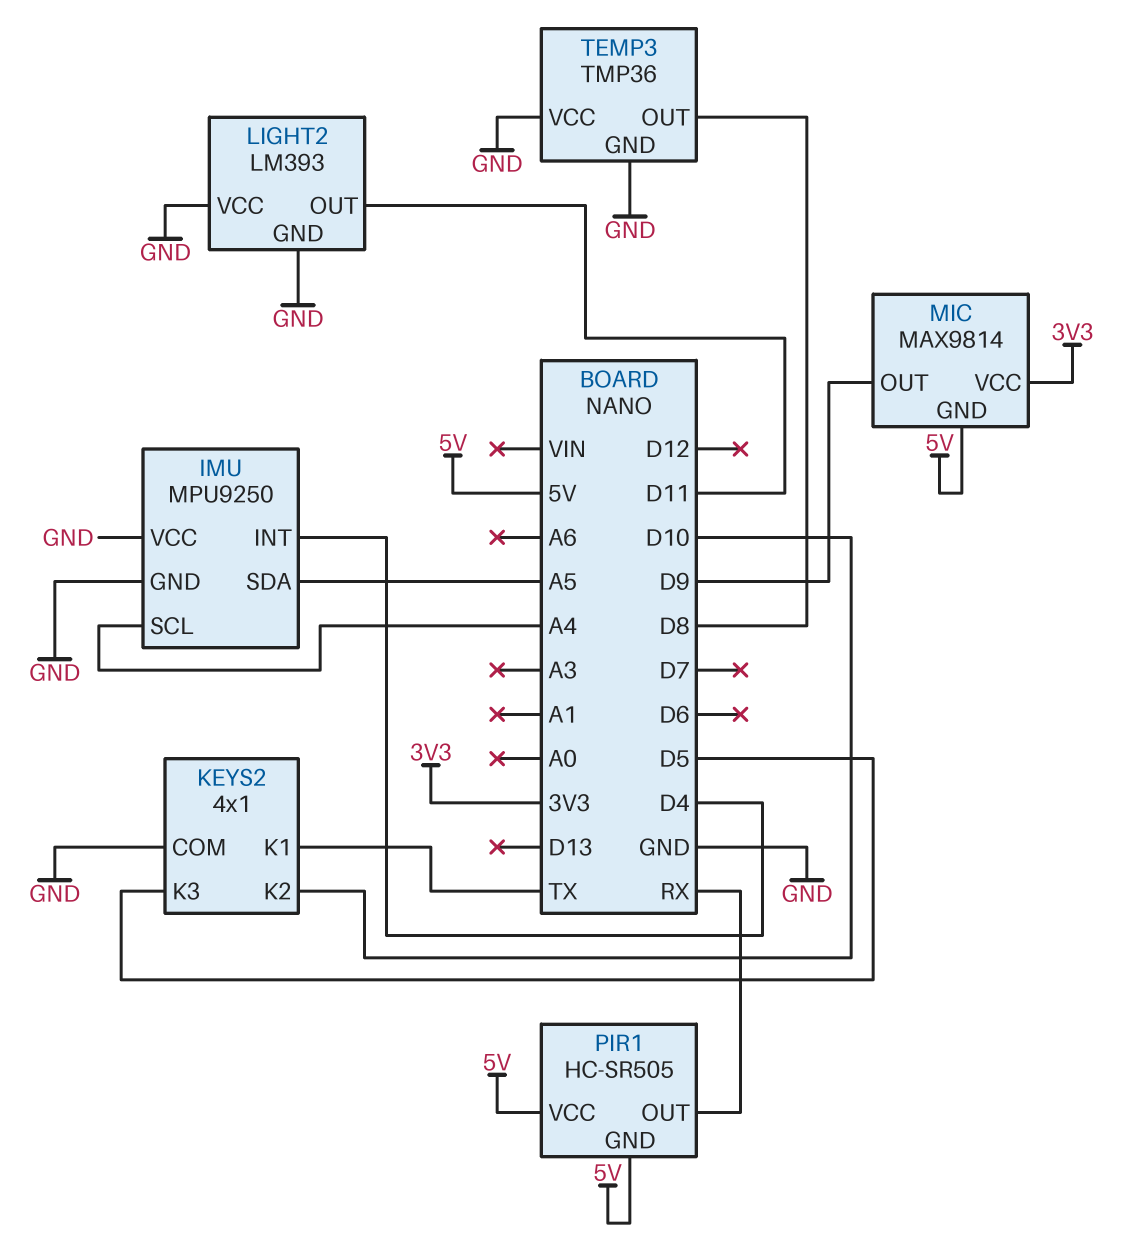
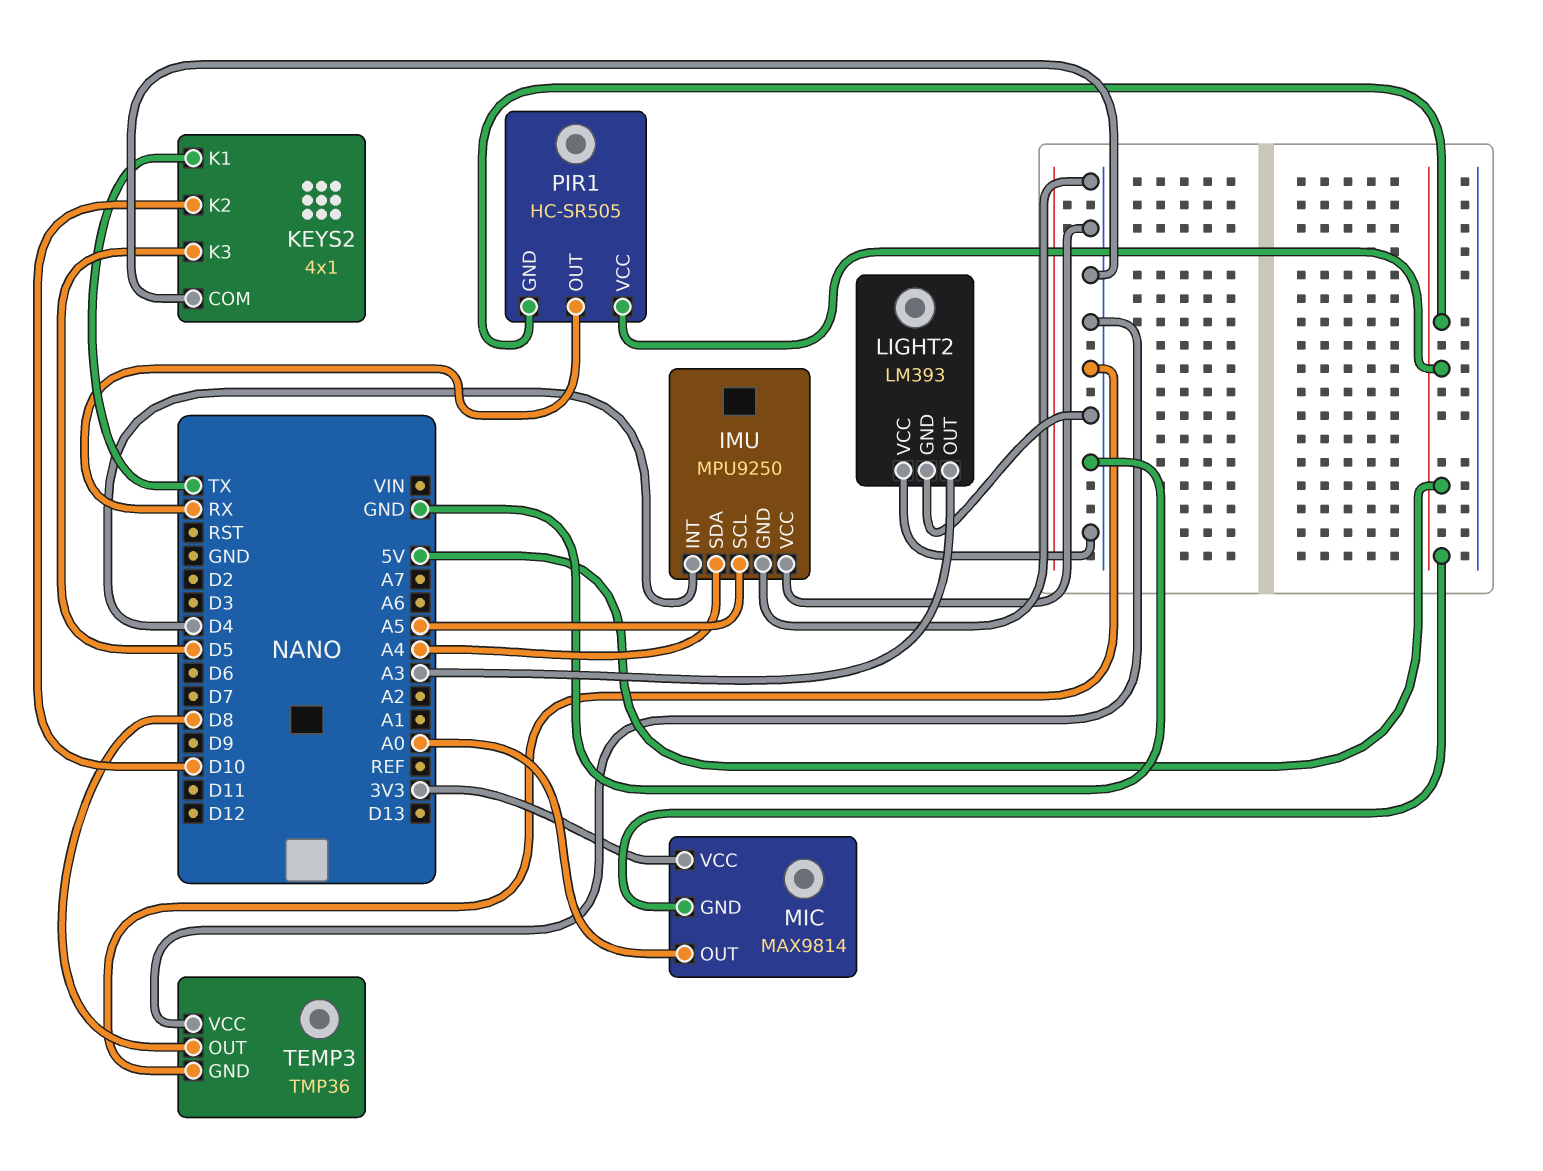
IMU pin SCL: A4 -> A5
IMU pin SDA: A5 -> A4
LIGHT2 pin OUT: D11 -> A3
MIC pin OUT: D9 -> A0

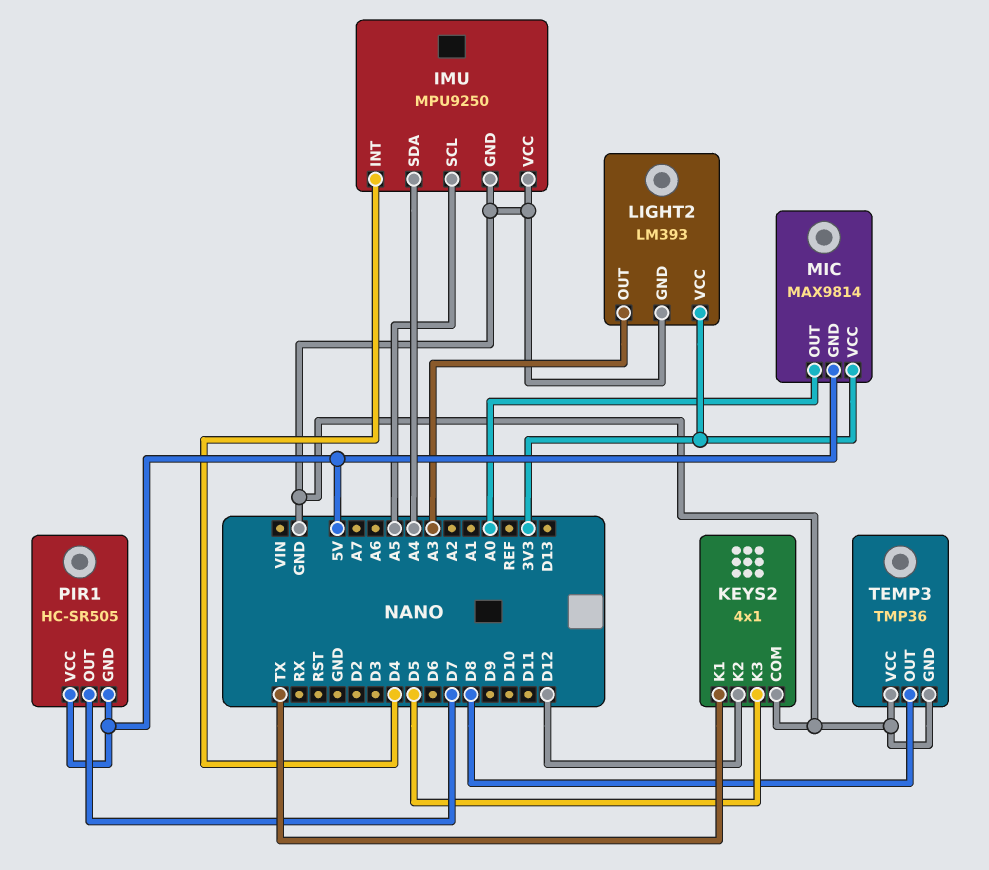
KEYS2 pin K2: D10 -> D12
LIGHT2 pin VCC: GND -> 3V3
PIR1 pin OUT: RX -> D7

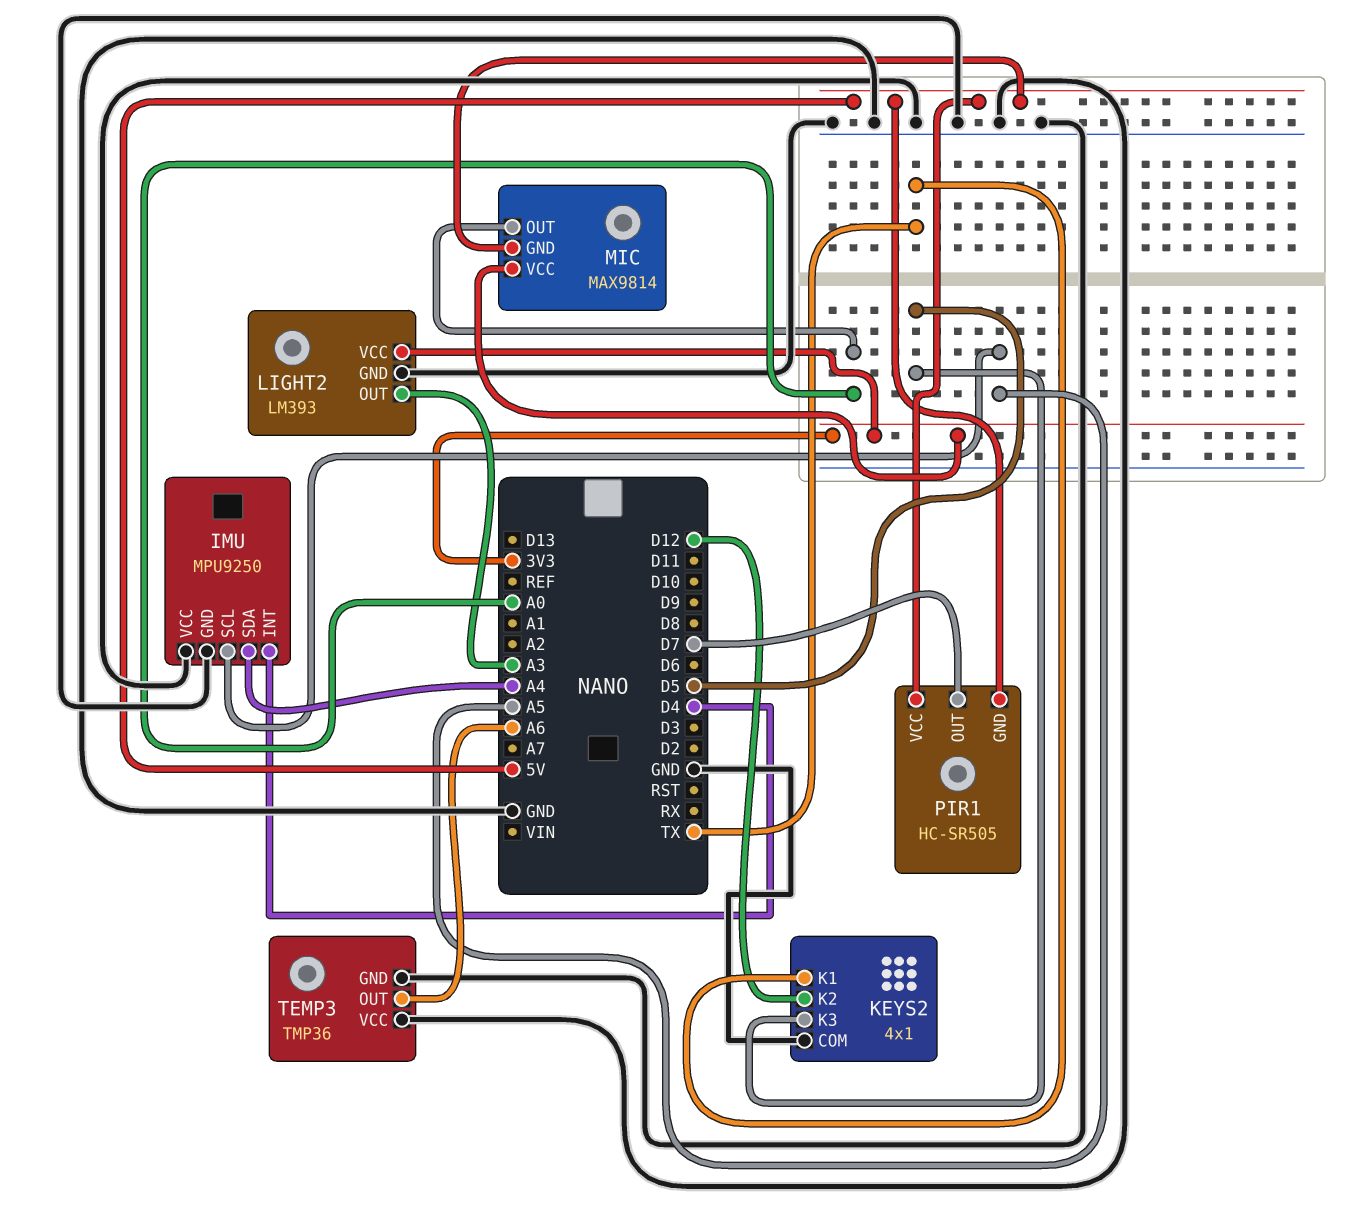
TEMP3 pin OUT: D8 -> A6

